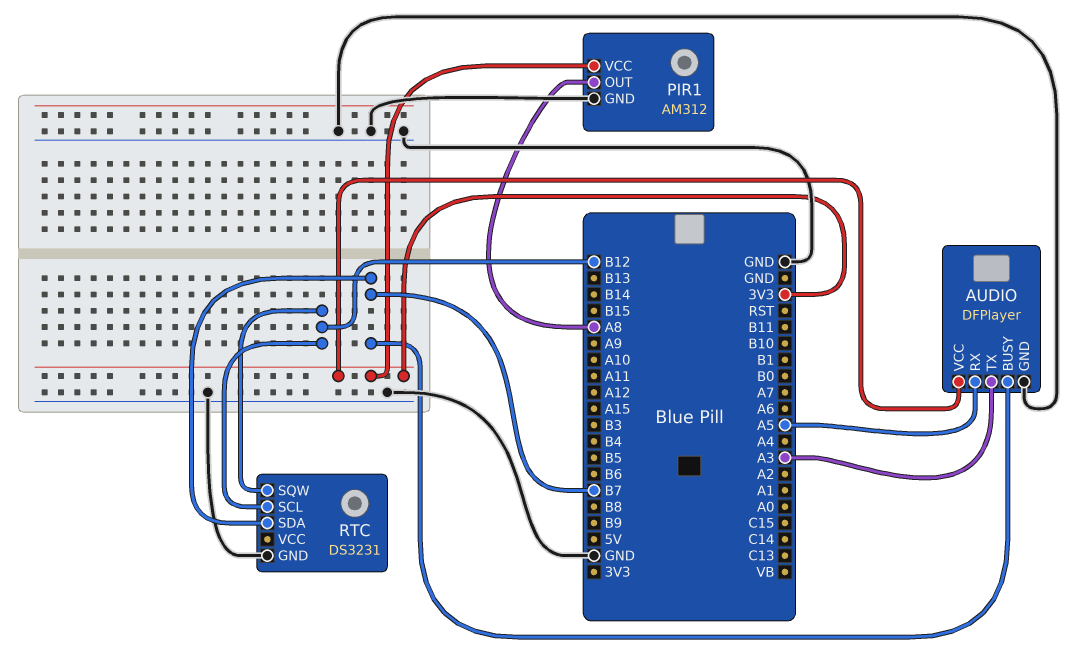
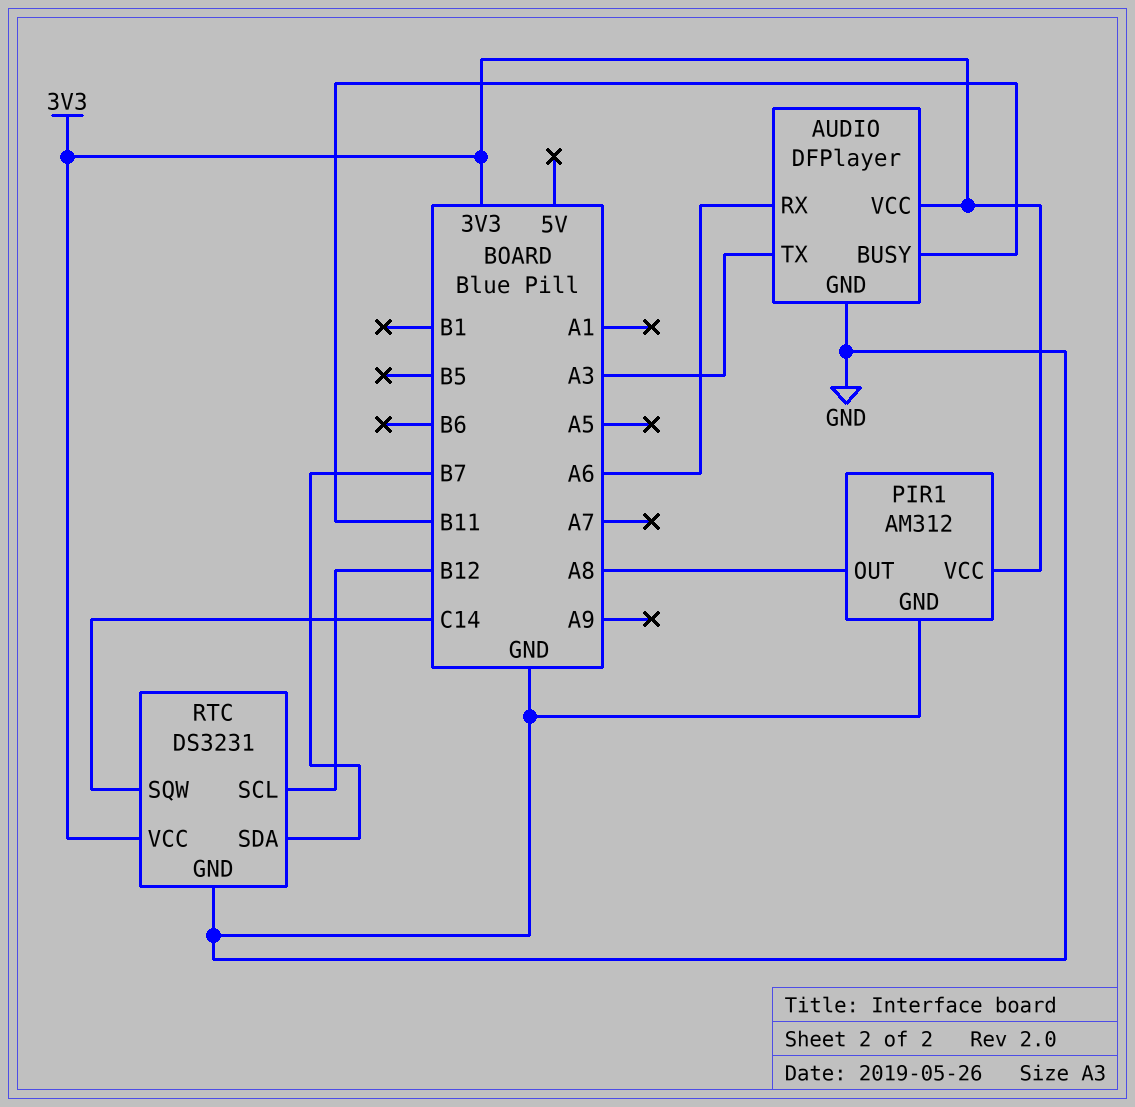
AUDIO pin BUSY: B7 -> B11
AUDIO pin RX: A5 -> A6
RTC pin SQW: B12 -> C14
RTC pin VCC: none -> 3V3

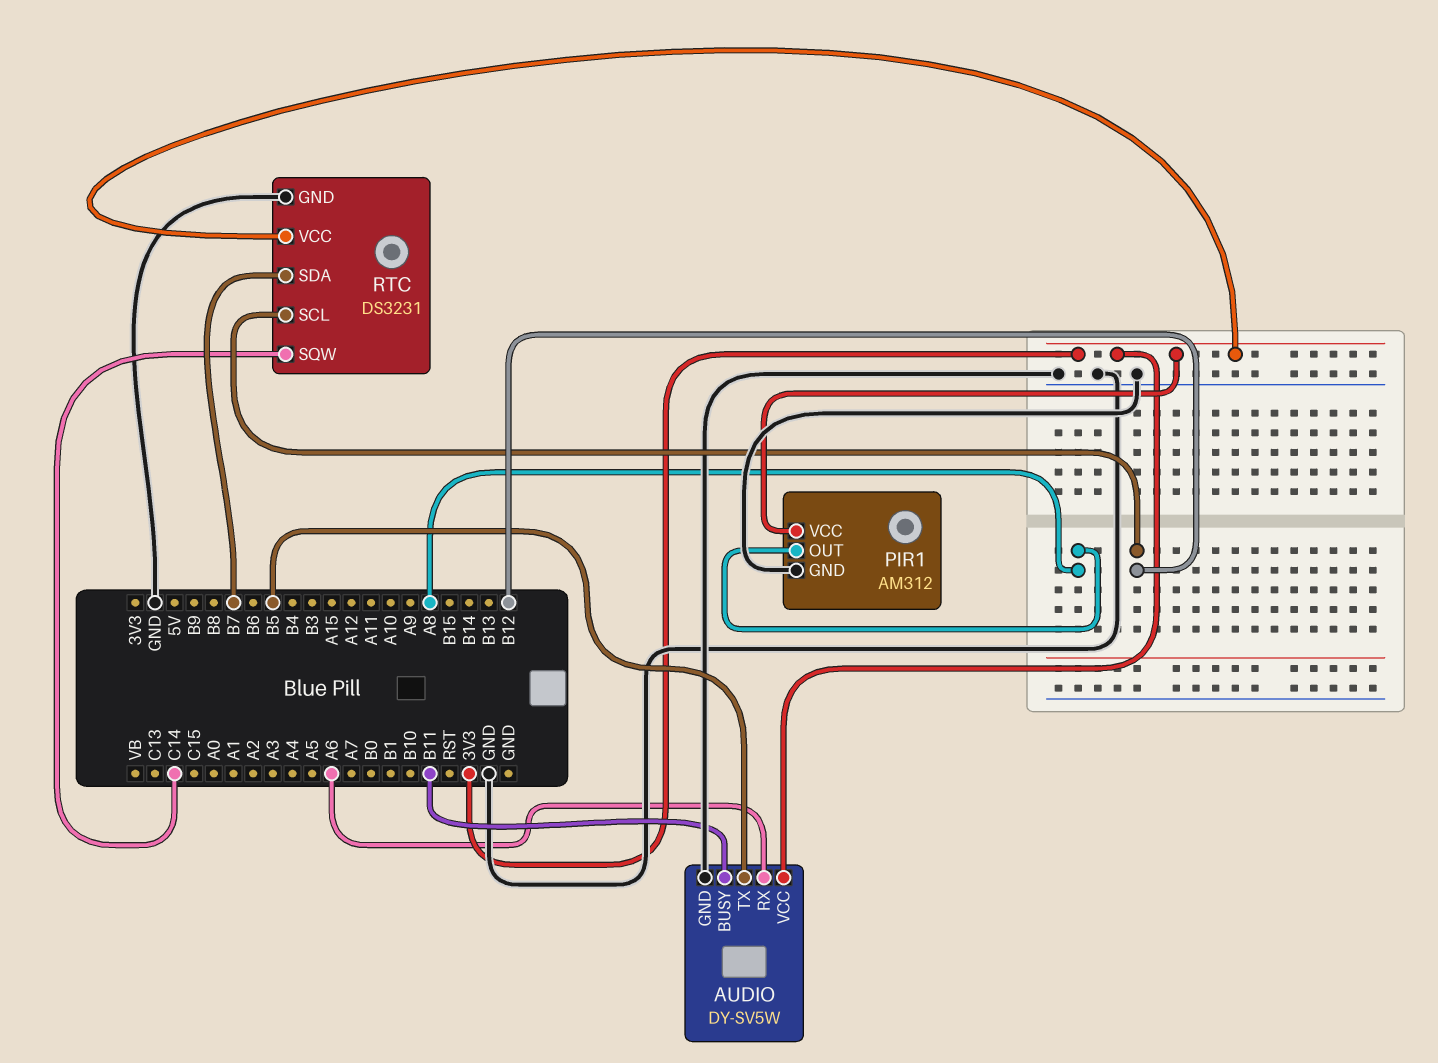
AUDIO: DFPlayer -> DY-SV5W
AUDIO pin TX: A3 -> B5

